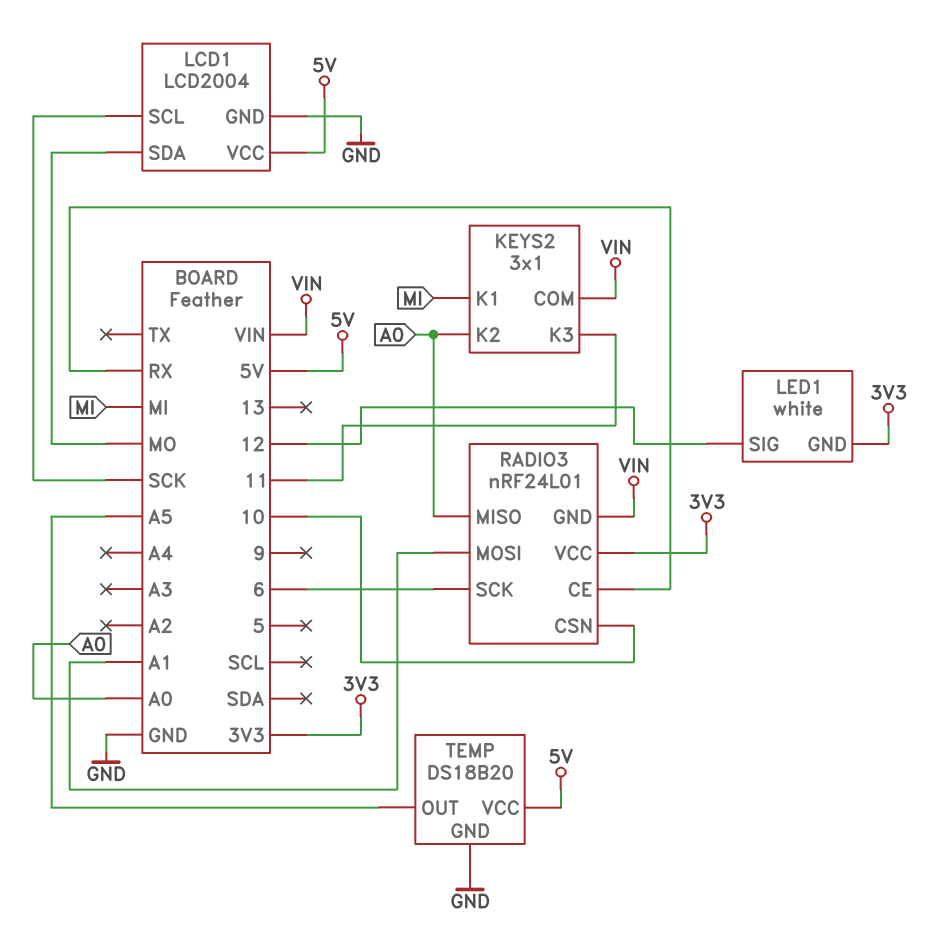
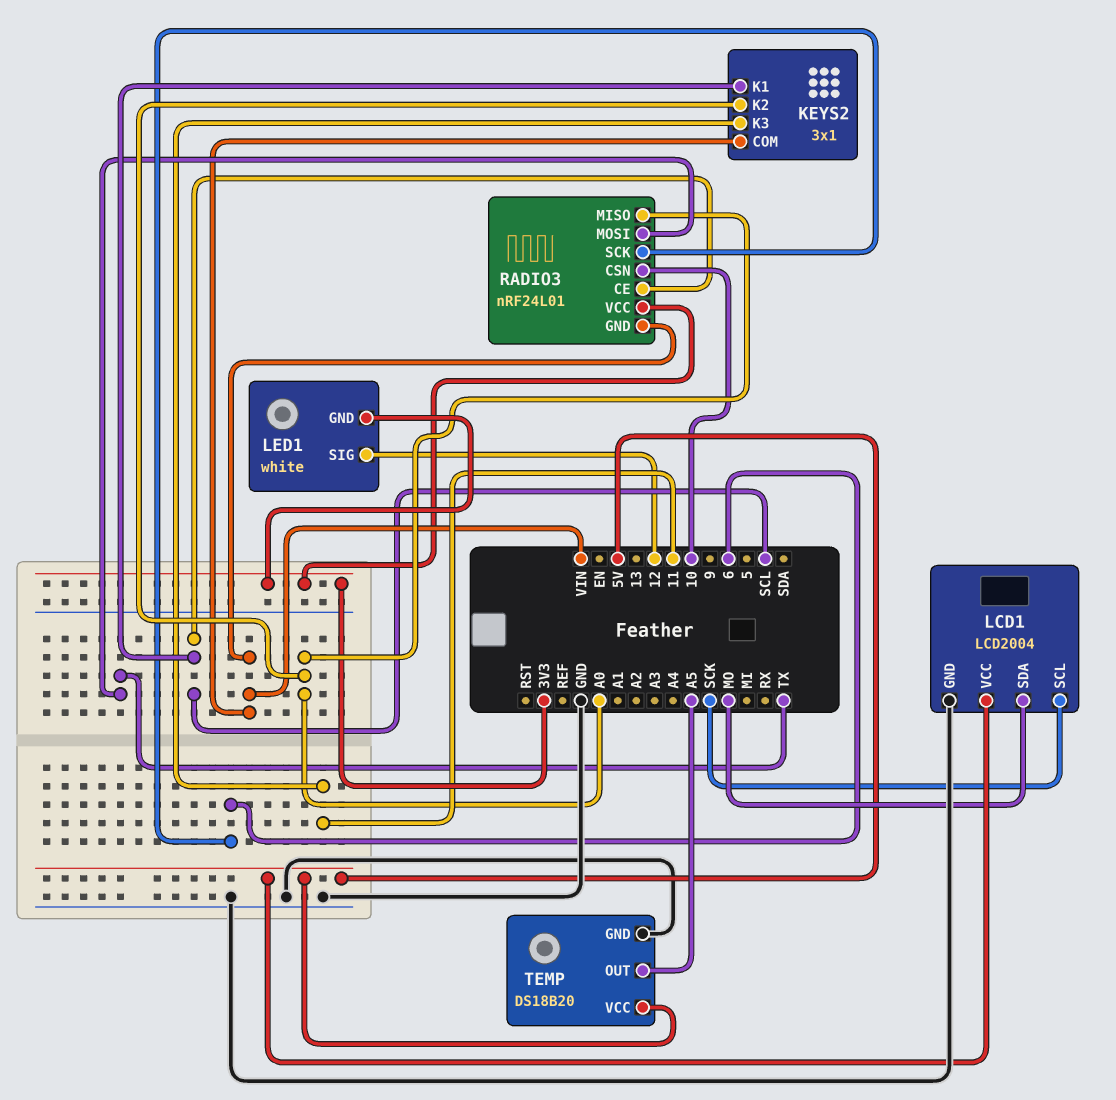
KEYS2 pin K1: MI -> SCL
RADIO3 pin CE: RX -> SCL
RADIO3 pin MOSI: A1 -> TX

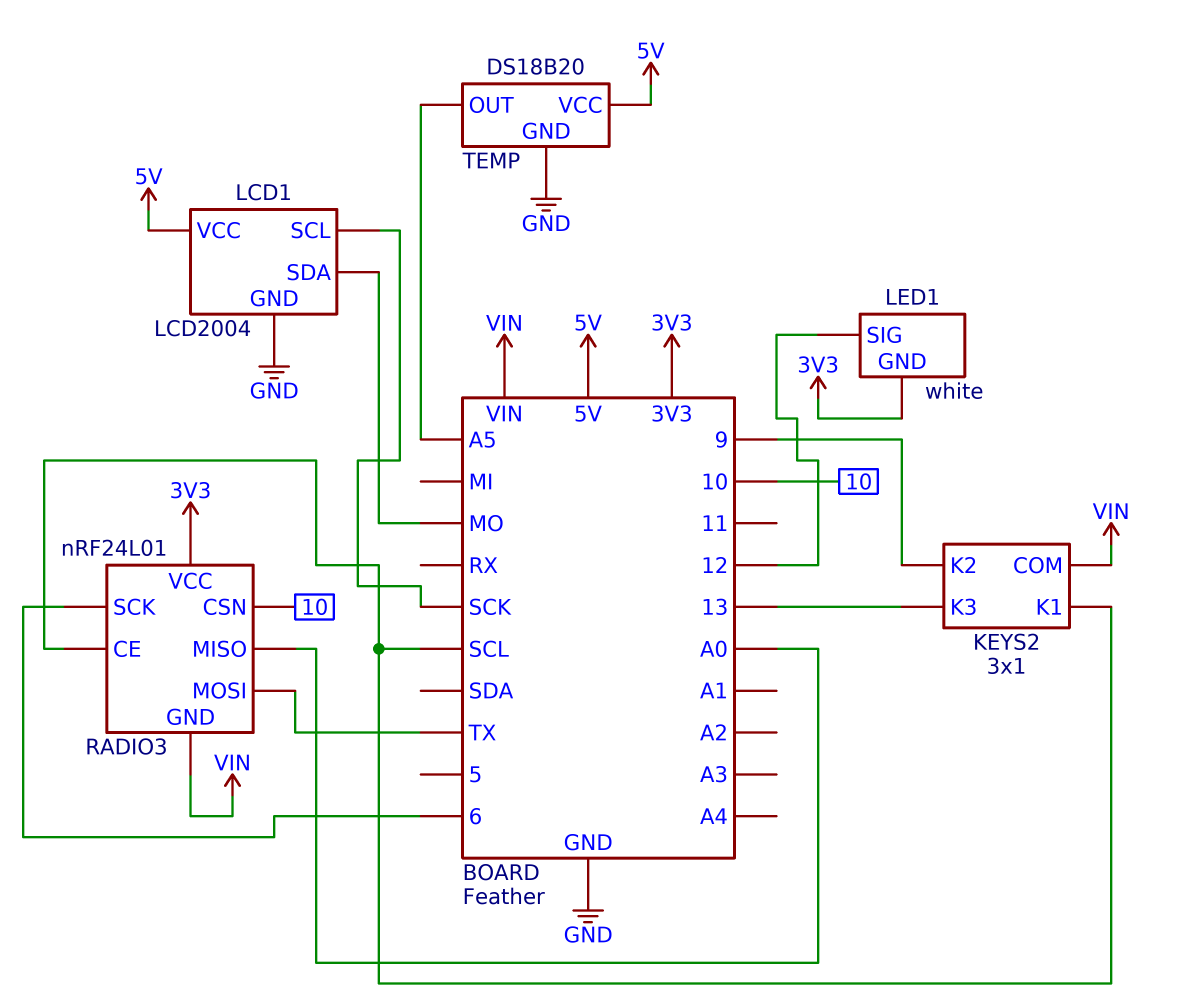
KEYS2 pin K2: A0 -> 9
KEYS2 pin K3: 11 -> 13

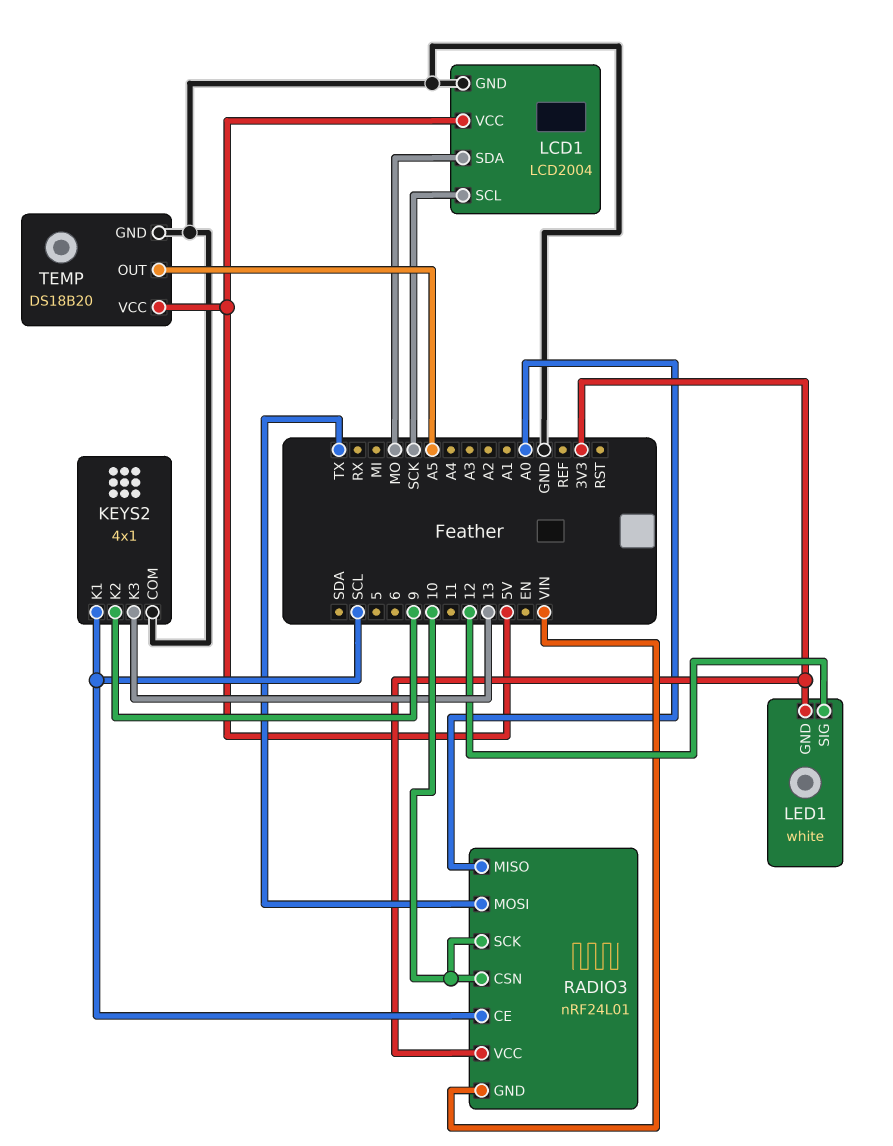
KEYS2: 3x1 -> 4x1
KEYS2 pin COM: VIN -> GND
RADIO3 pin SCK: 6 -> 10

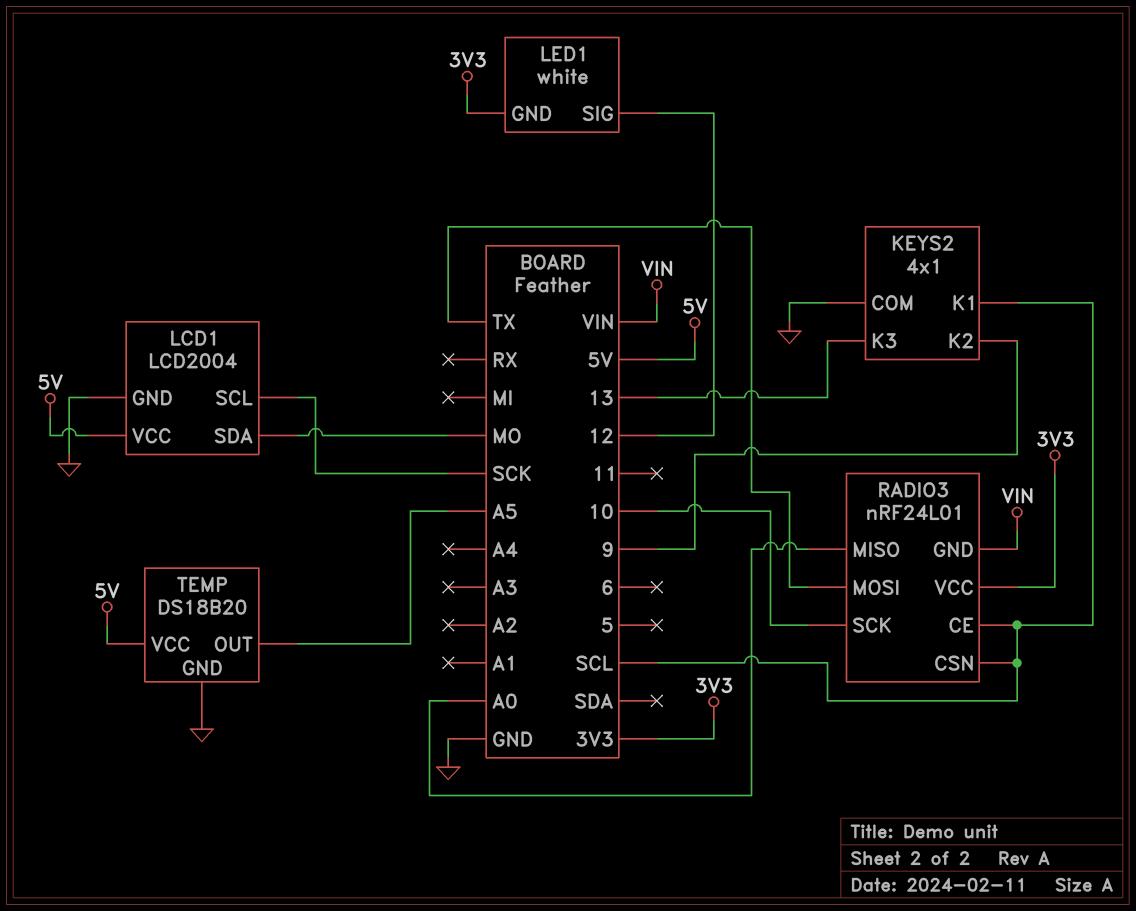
RADIO3 pin CSN: 10 -> SCL

